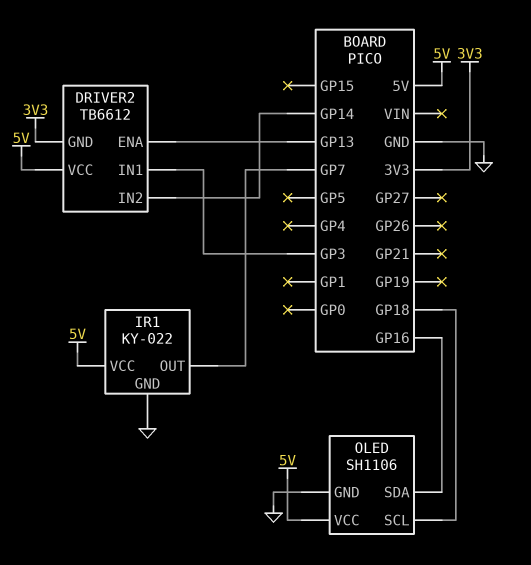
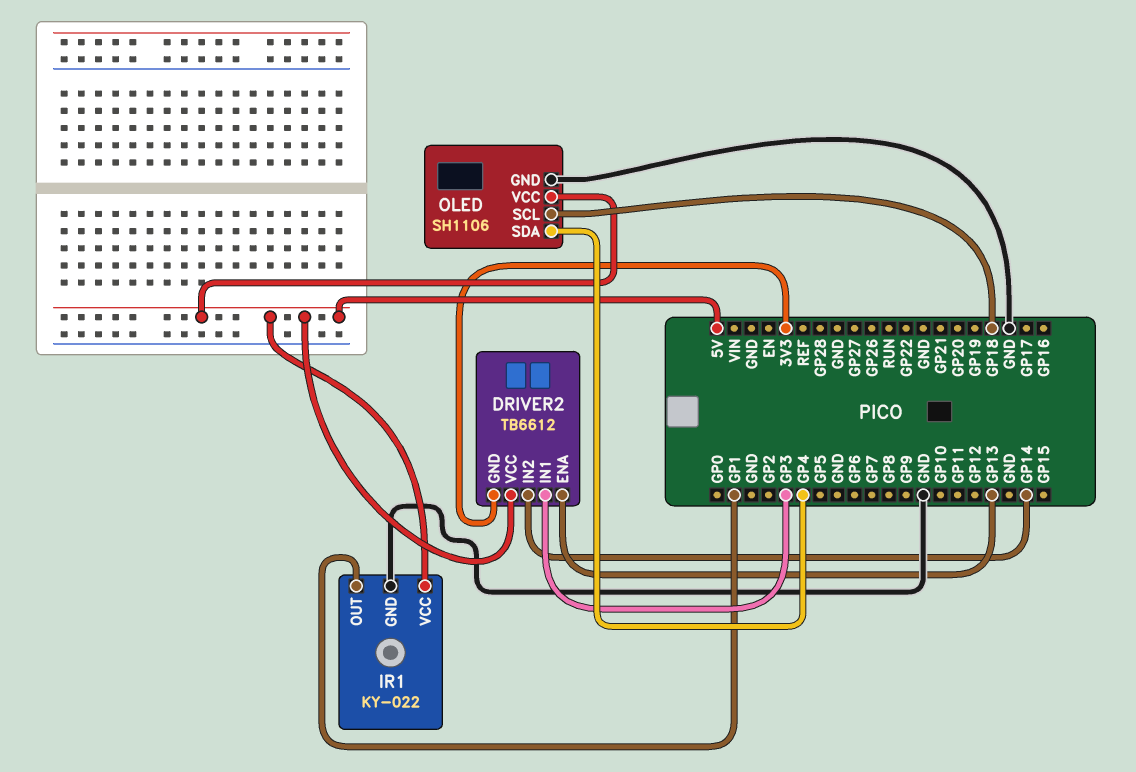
IR1 pin OUT: GP7 -> GP1
OLED pin SDA: GP16 -> GP4

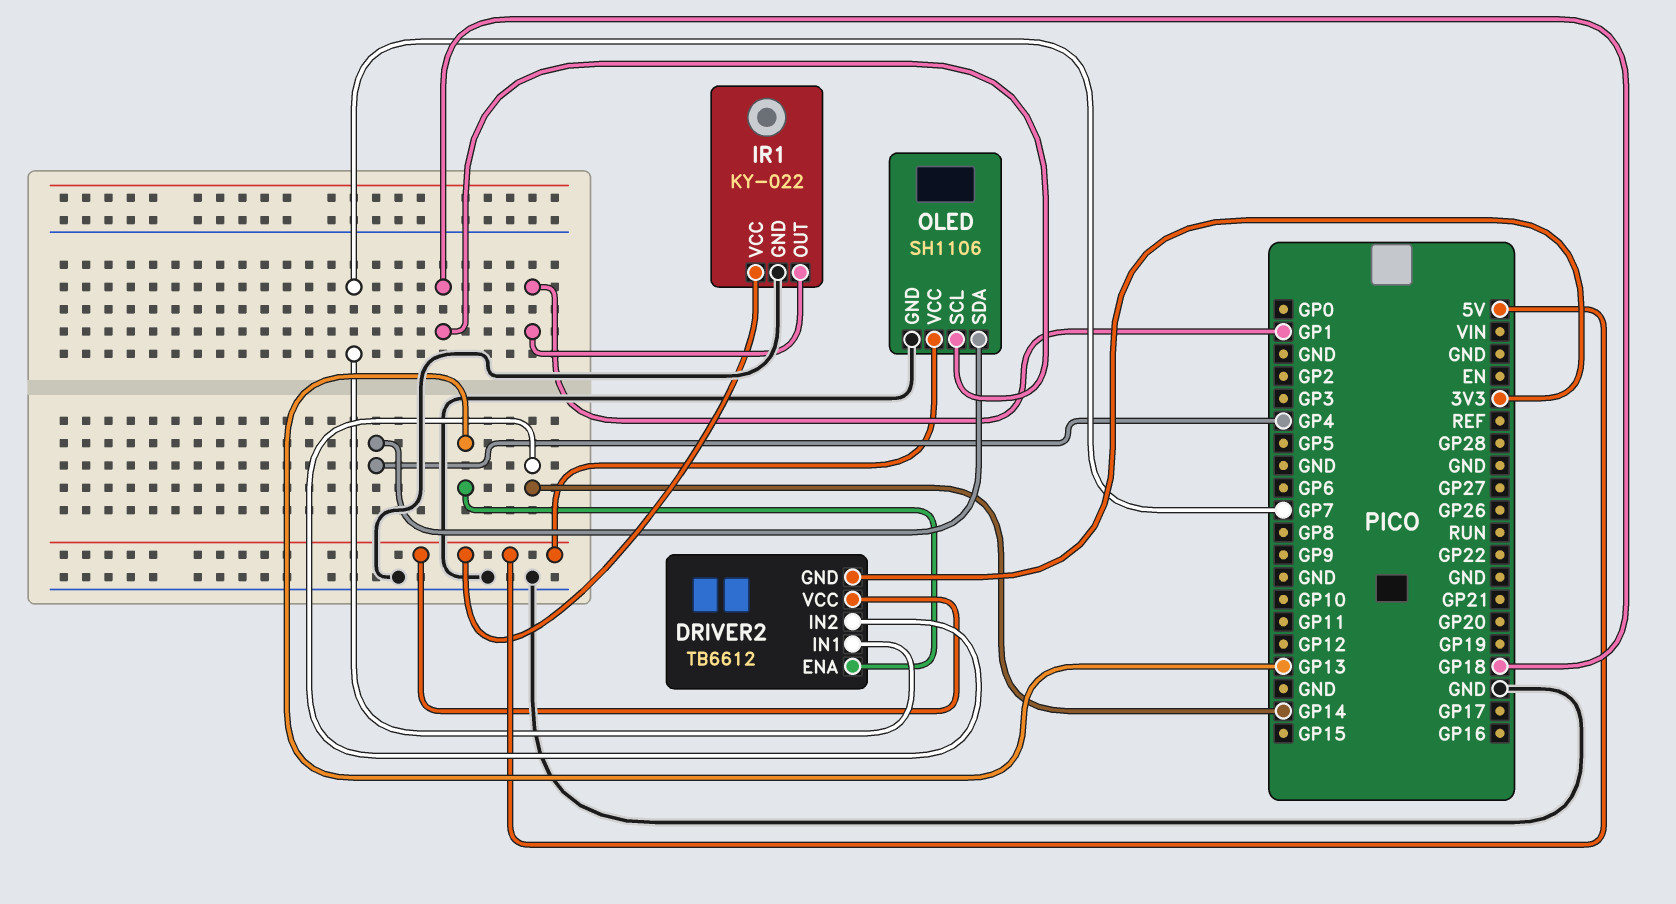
DRIVER2 pin IN1: GP3 -> GP7

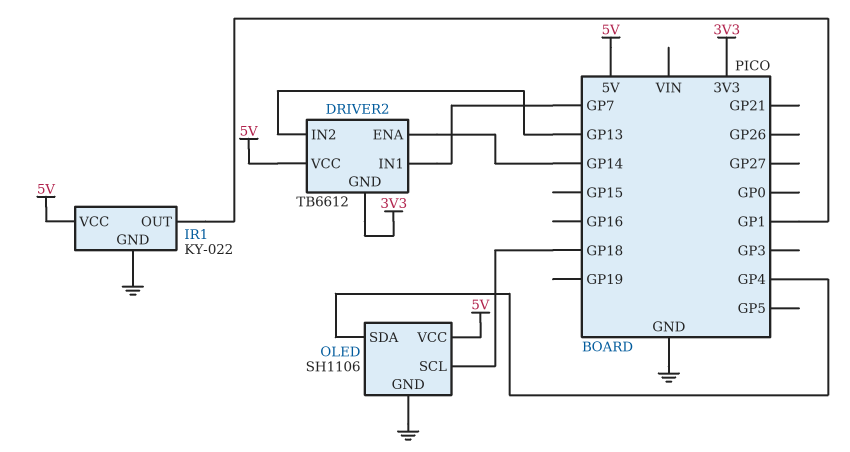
DRIVER2 pin ENA: GP13 -> GP14
DRIVER2 pin IN2: GP14 -> GP13

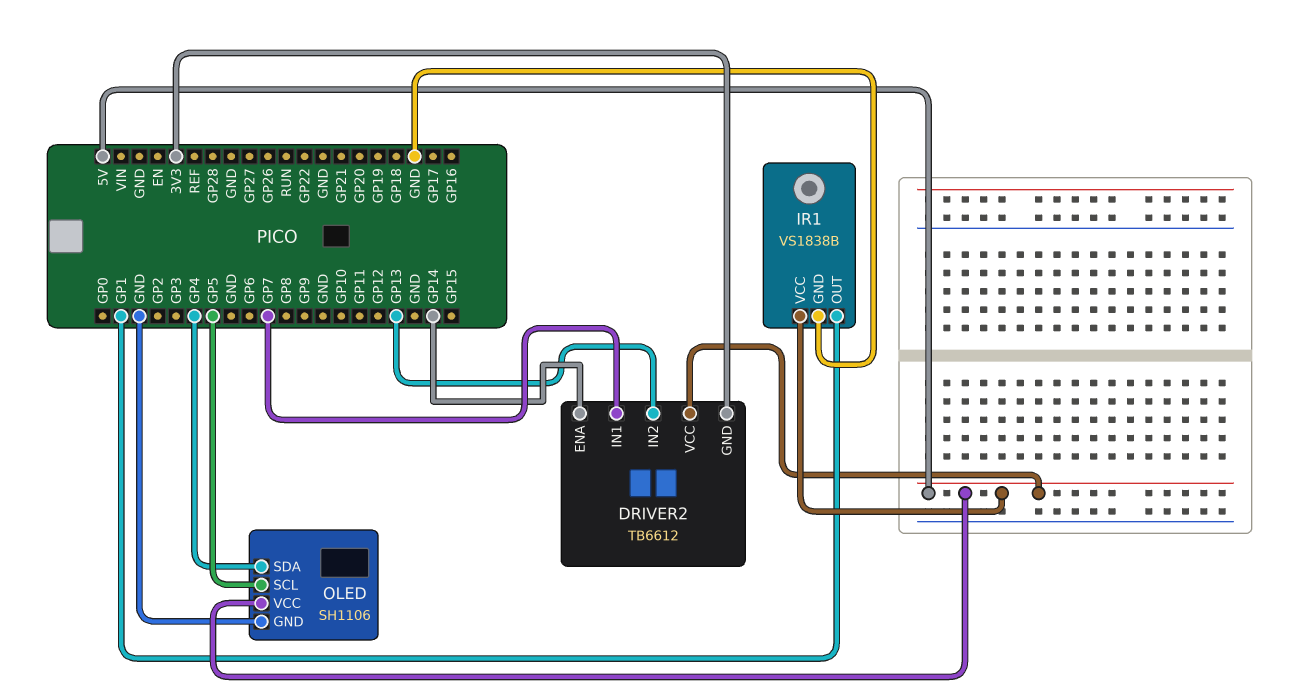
IR1: KY-022 -> VS1838B
OLED pin SCL: GP18 -> GP5

